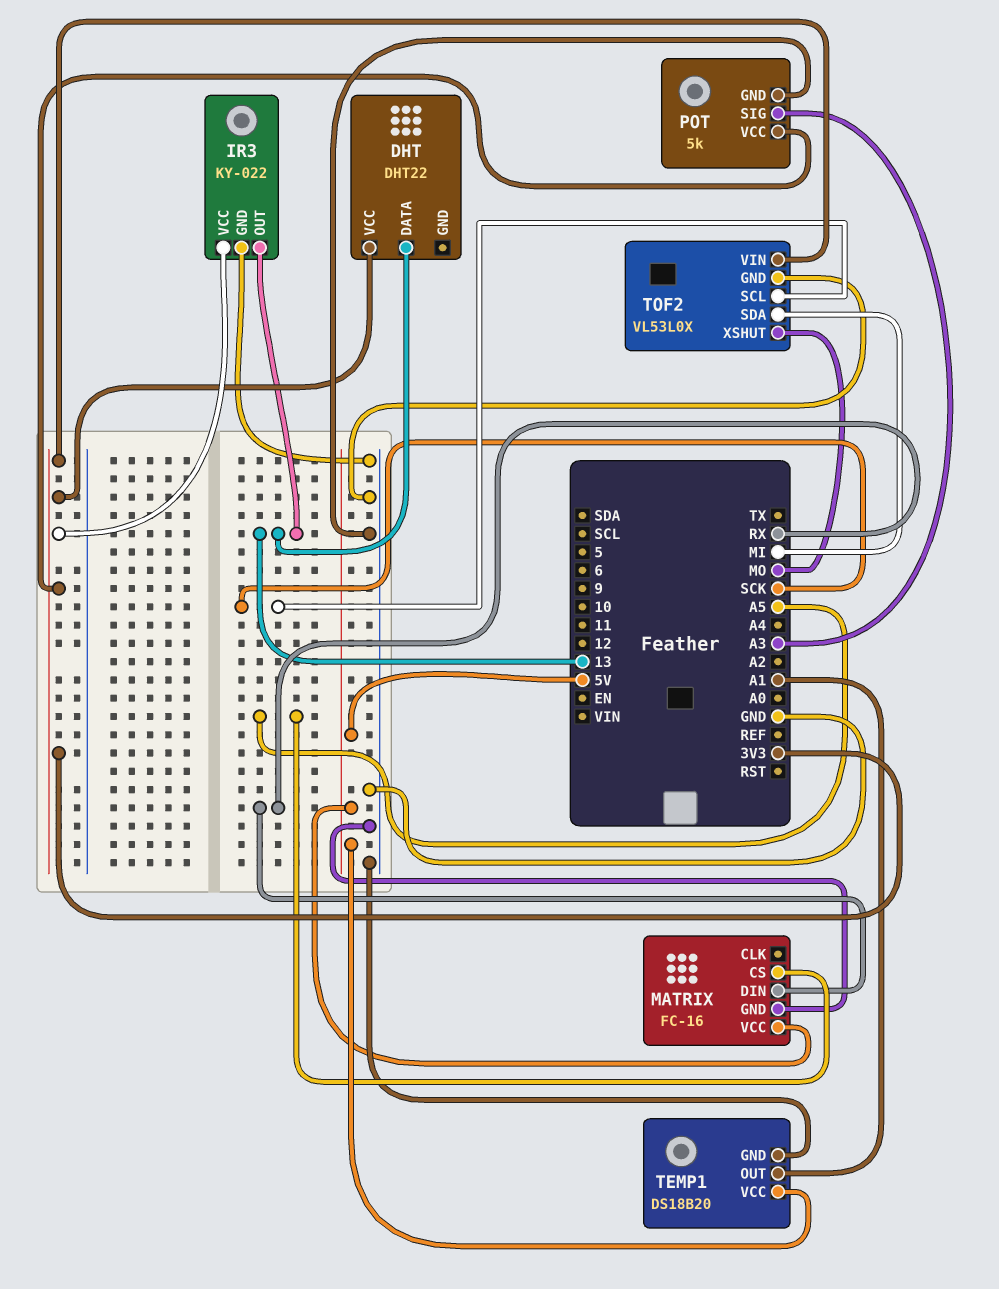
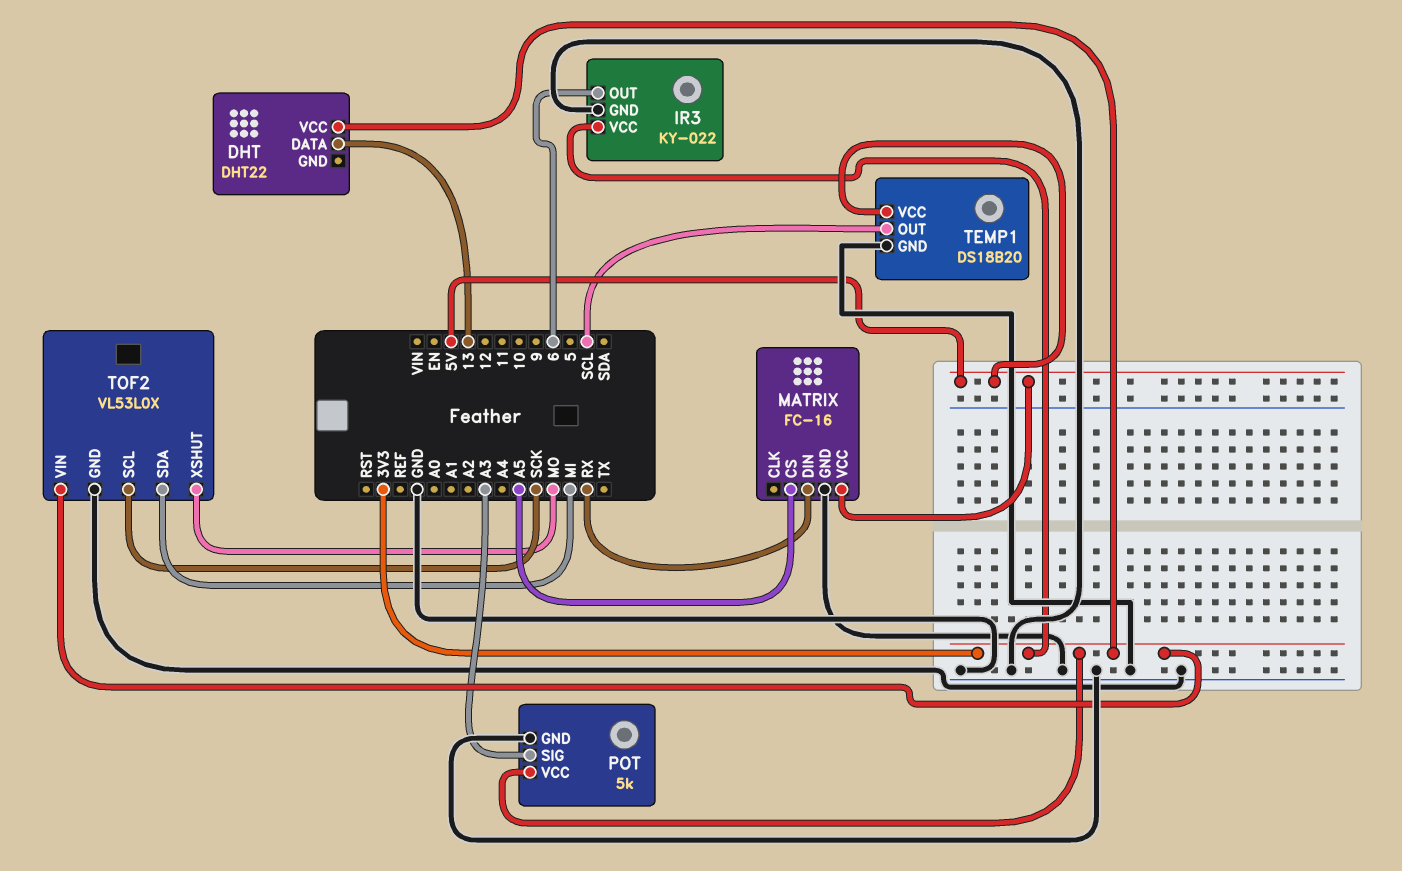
IR3 pin OUT: 13 -> 6
TEMP1 pin OUT: A1 -> SCL

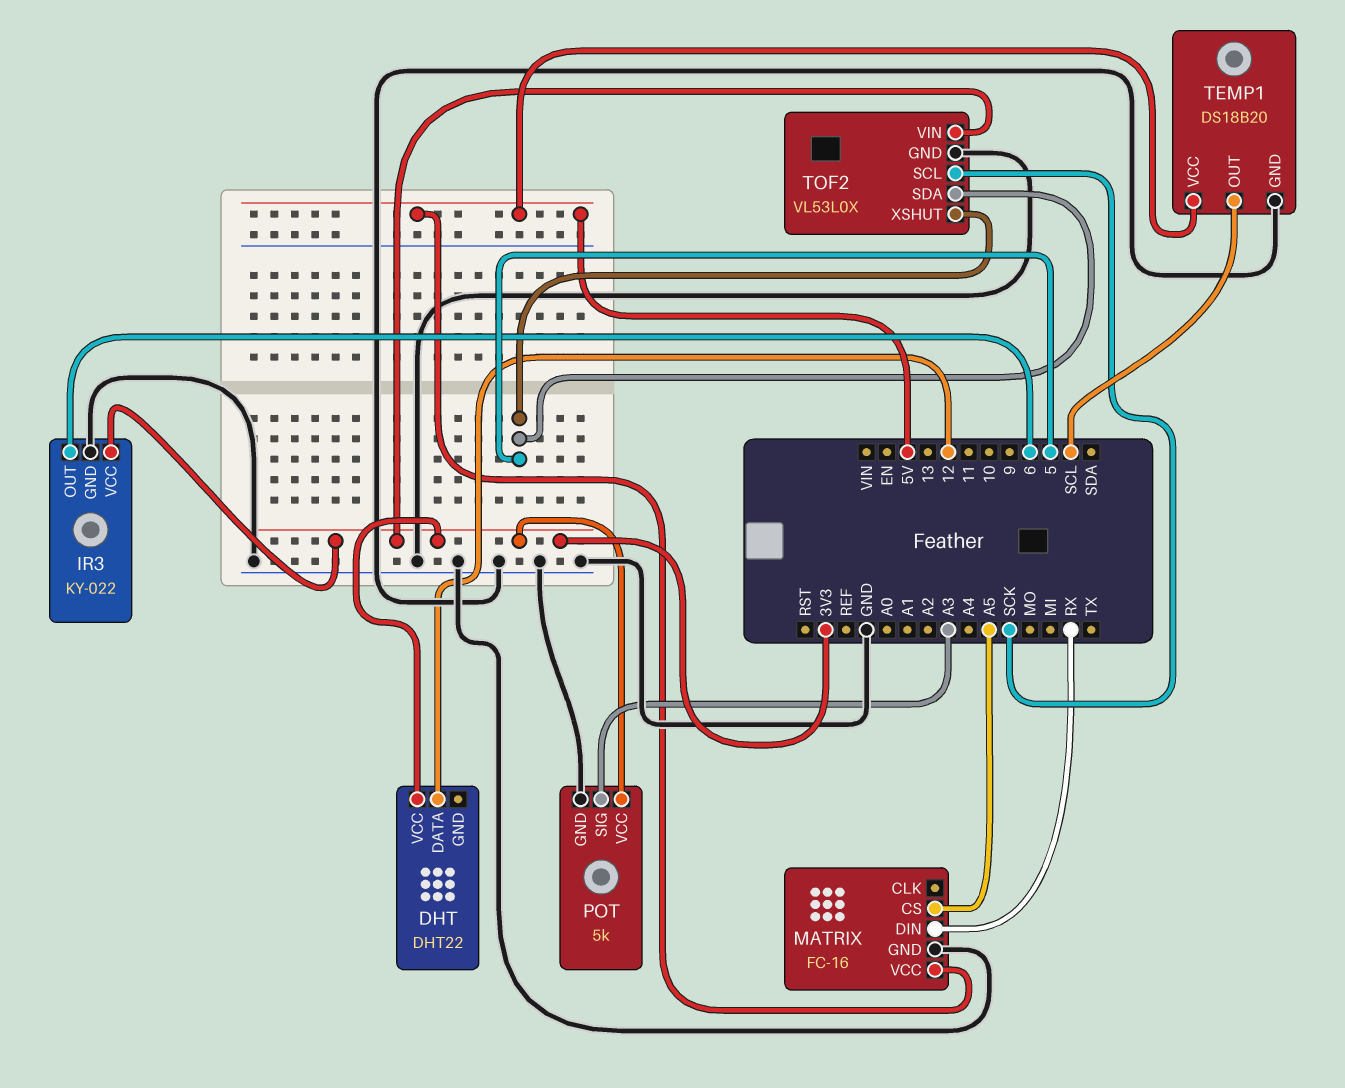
DHT pin DATA: 13 -> 12
TOF2 pin SDA: MI -> 5
TOF2 pin XSHUT: MO -> 5

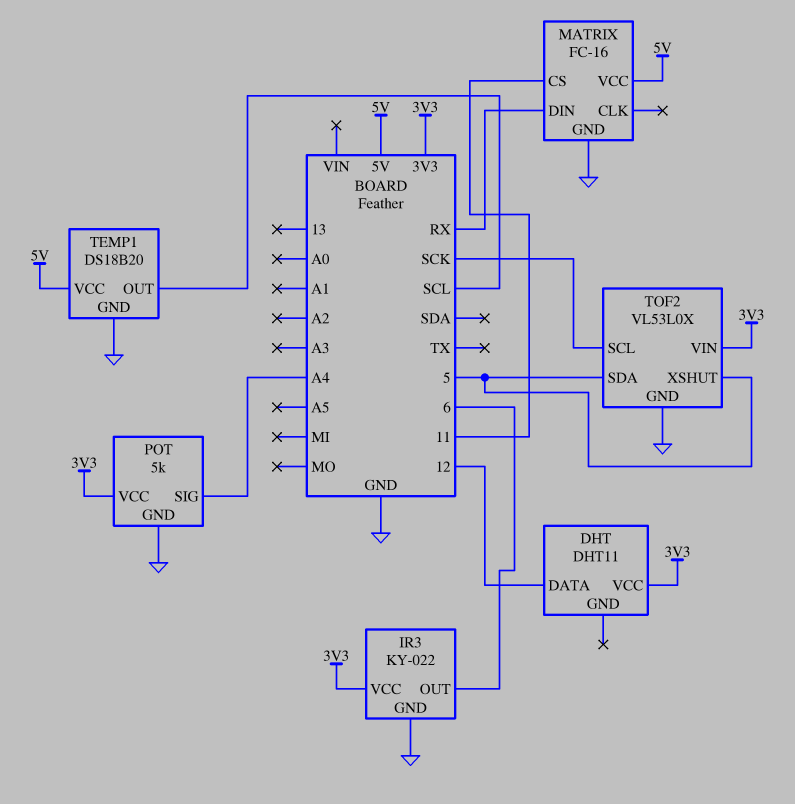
DHT: DHT22 -> DHT11
MATRIX pin CS: A5 -> 11
POT pin SIG: A3 -> A4

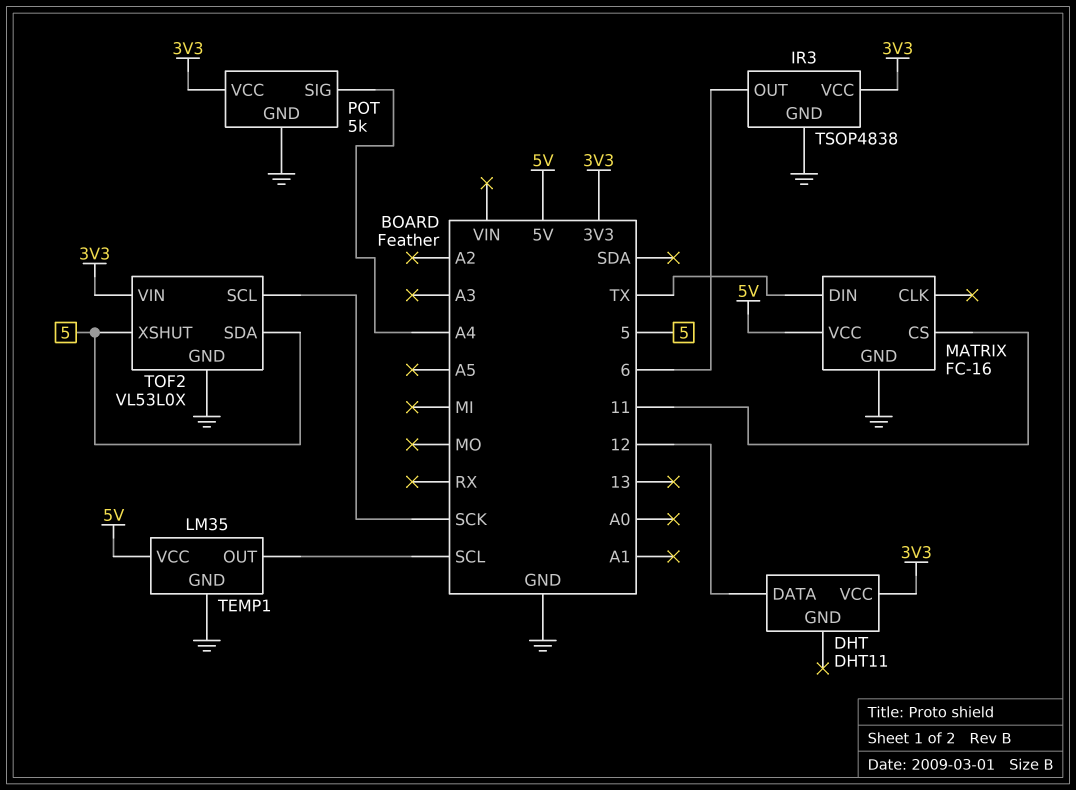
IR3: KY-022 -> TSOP4838
MATRIX pin DIN: RX -> TX
TEMP1: DS18B20 -> LM35

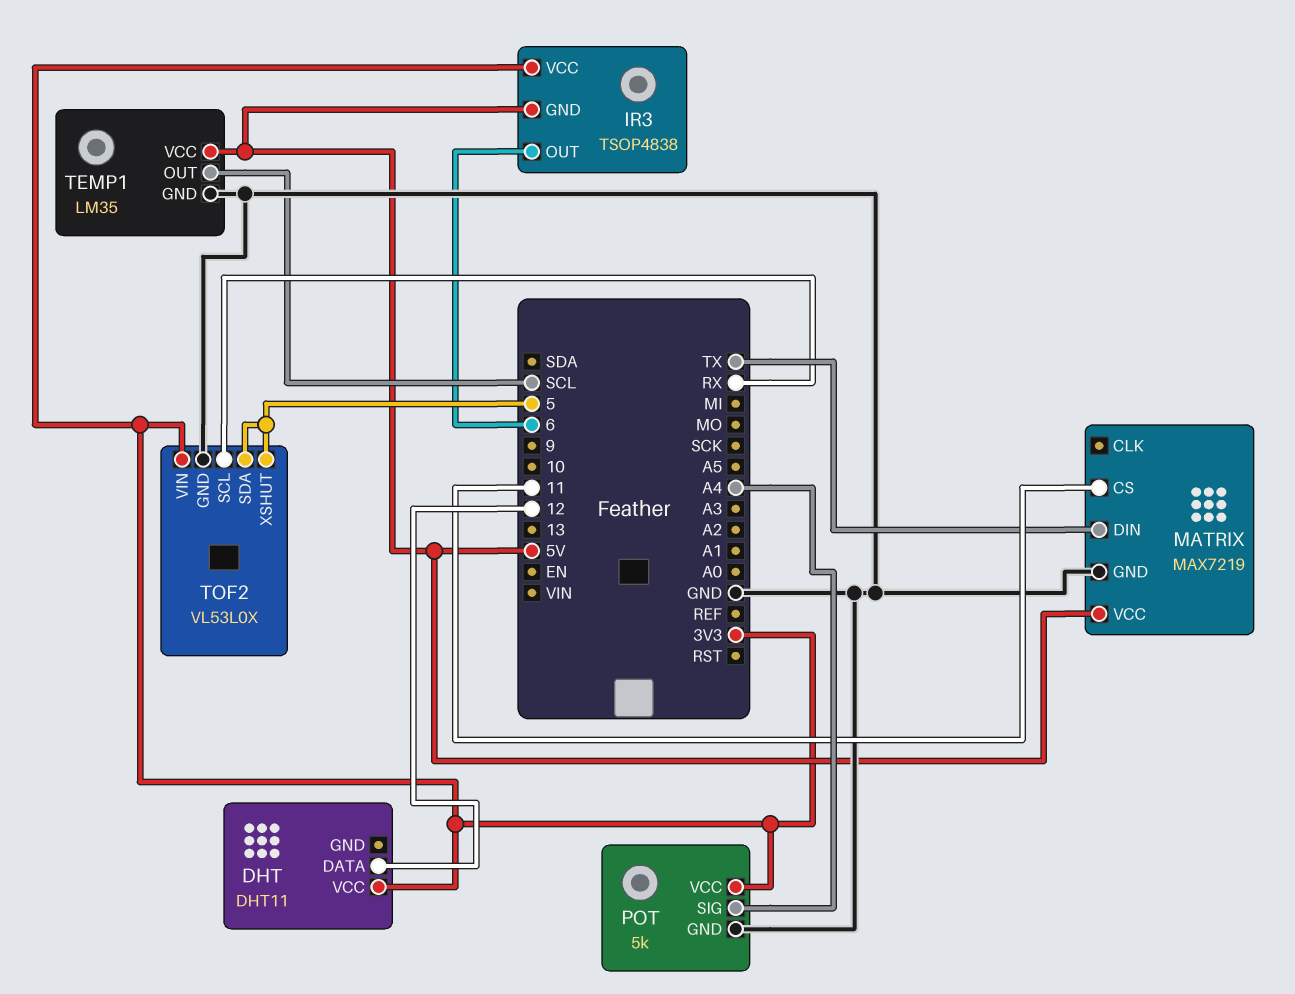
IR3 pin GND: GND -> 5V
MATRIX: FC-16 -> MAX7219
TOF2 pin SCL: SCK -> RX

